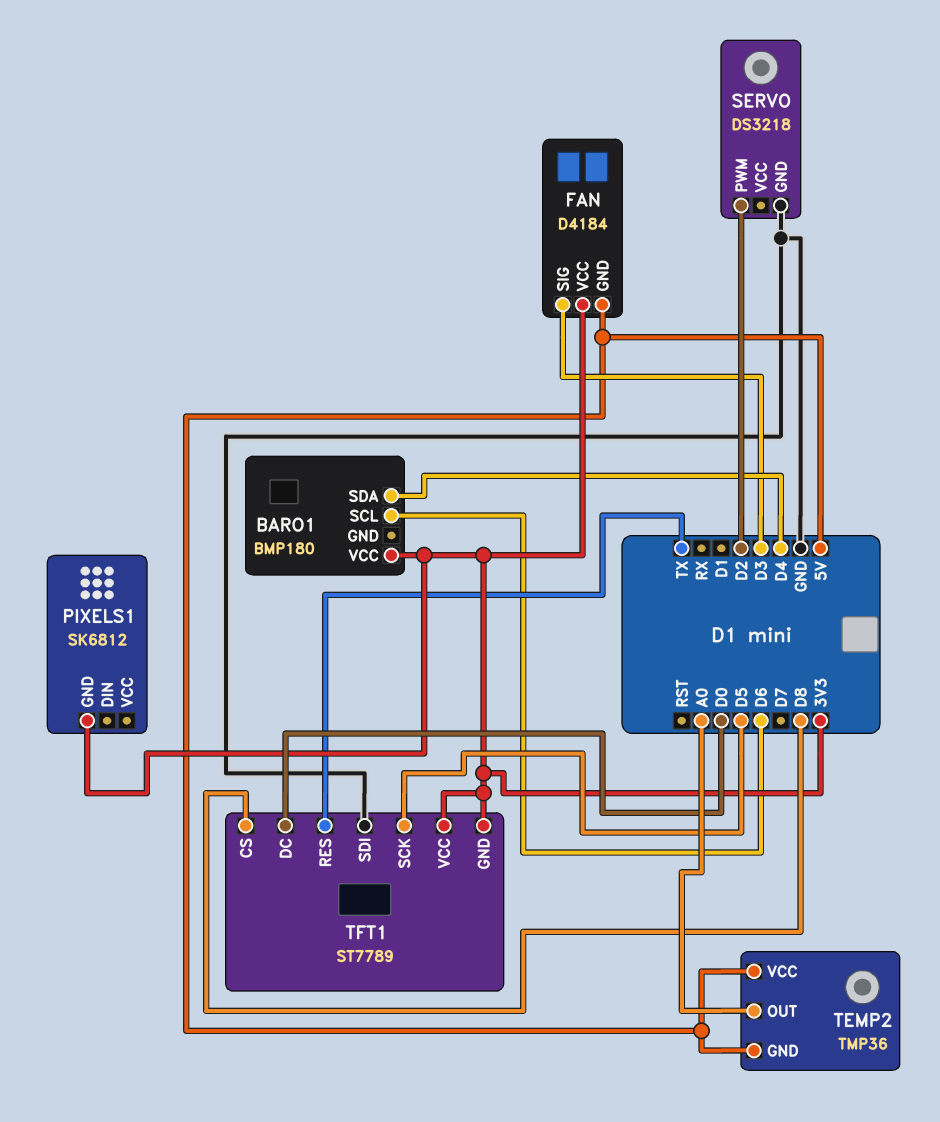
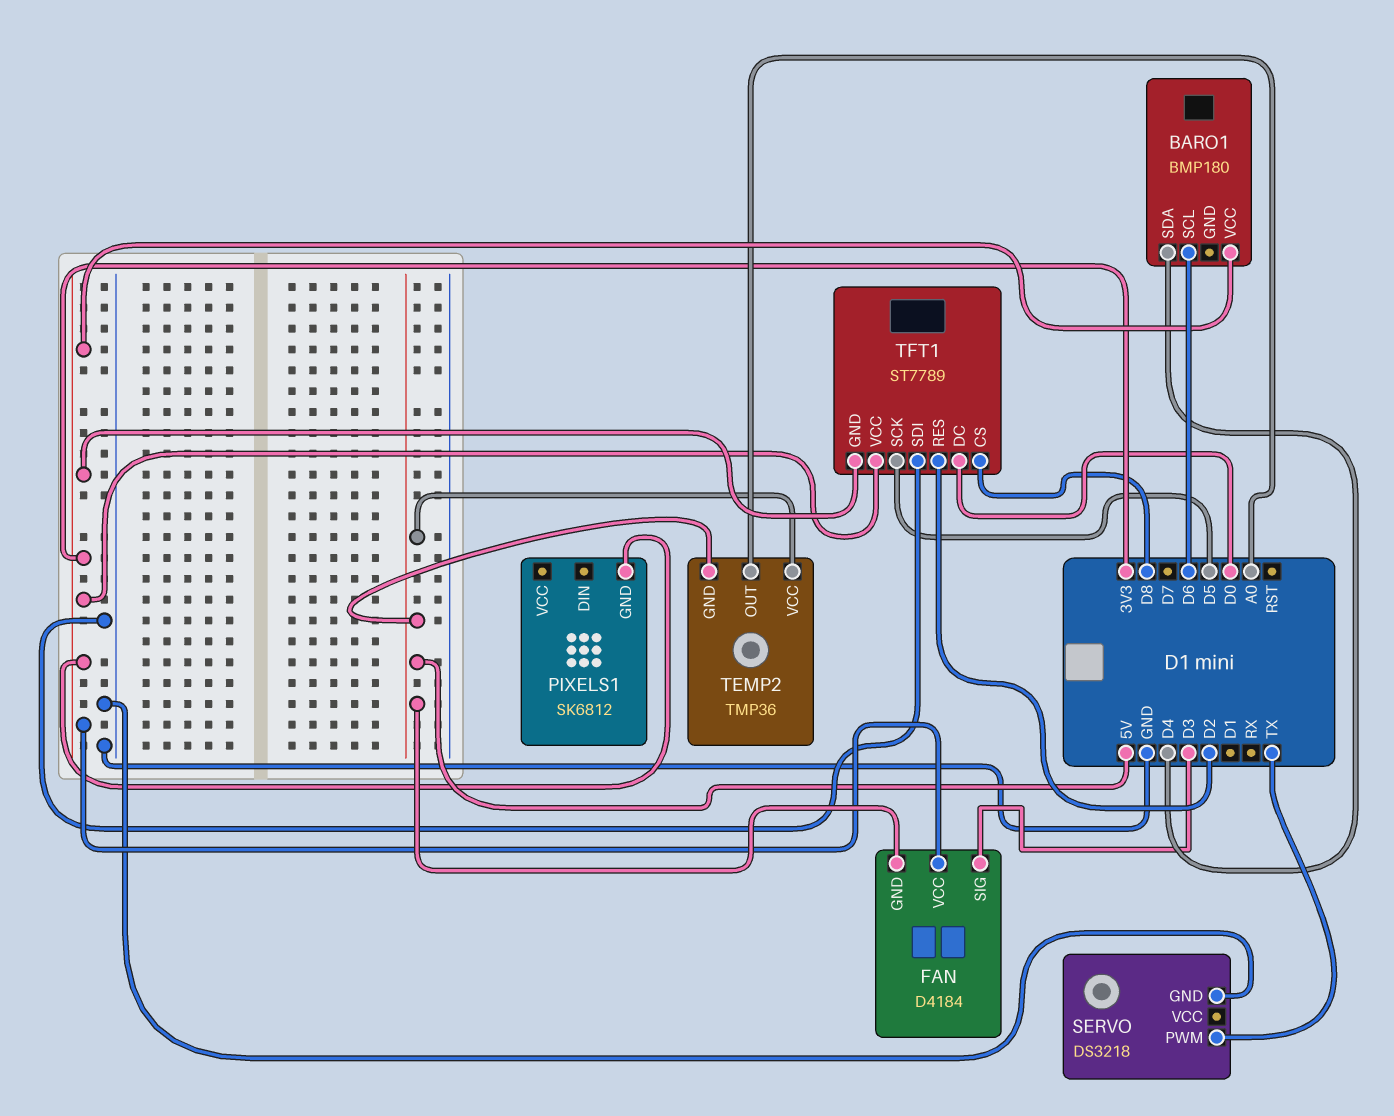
SERVO pin PWM: D2 -> TX
TFT1 pin RES: TX -> D2

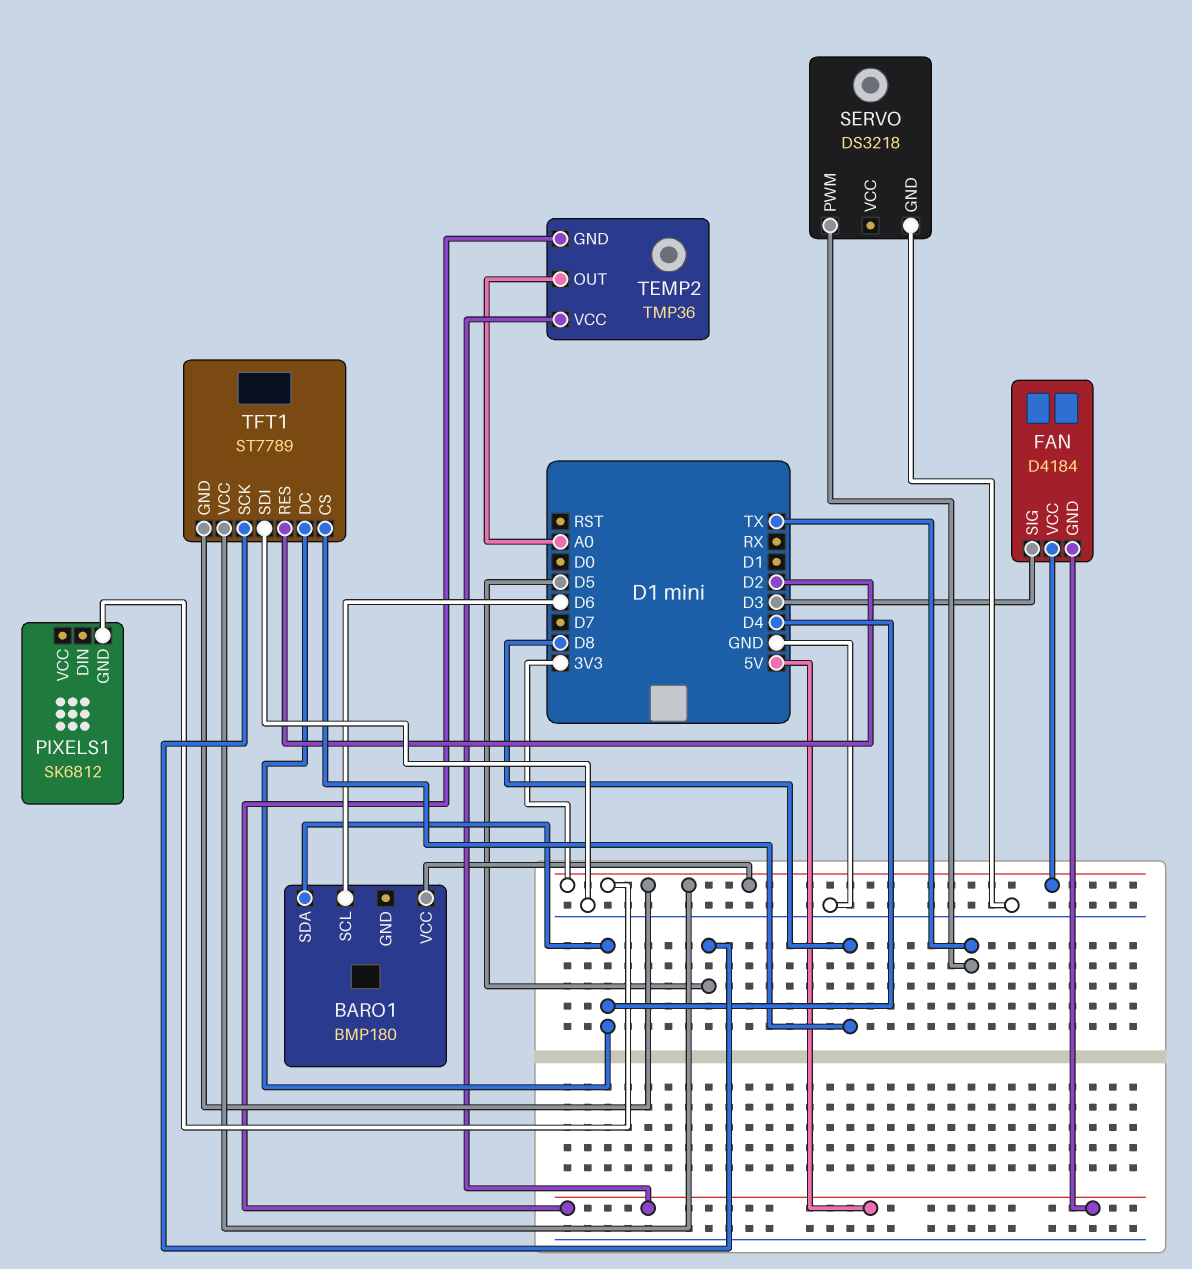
TFT1 pin DC: D0 -> D4

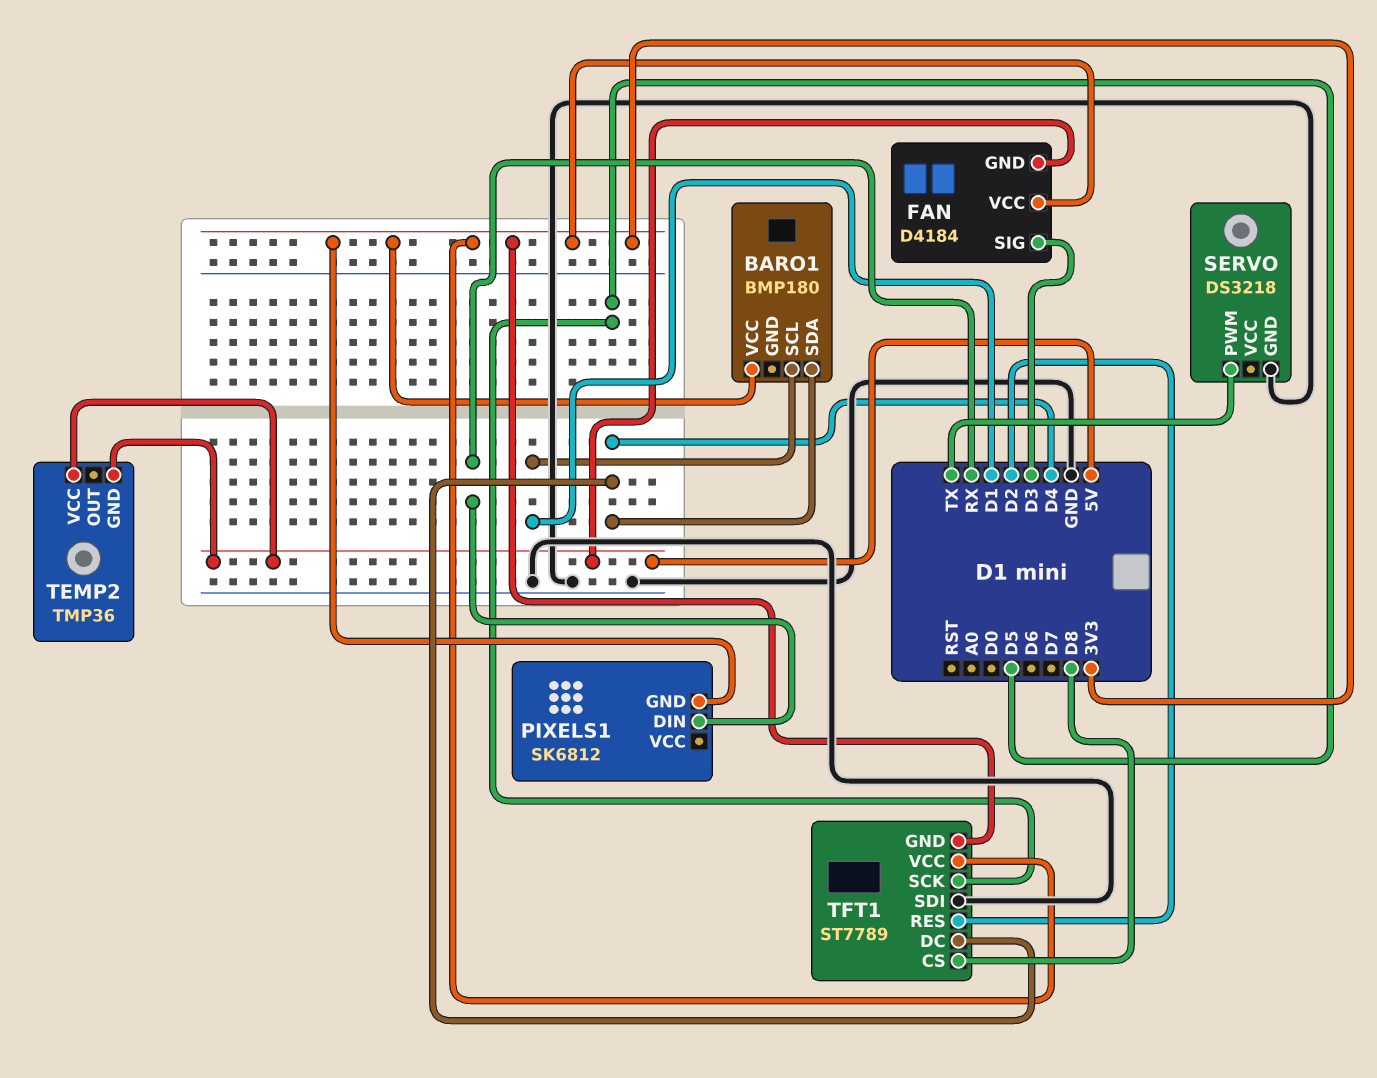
BARO1 pin SCL: D6 -> D1
PIXELS1 pin DIN: none -> RX
TEMP2 pin OUT: A0 -> none

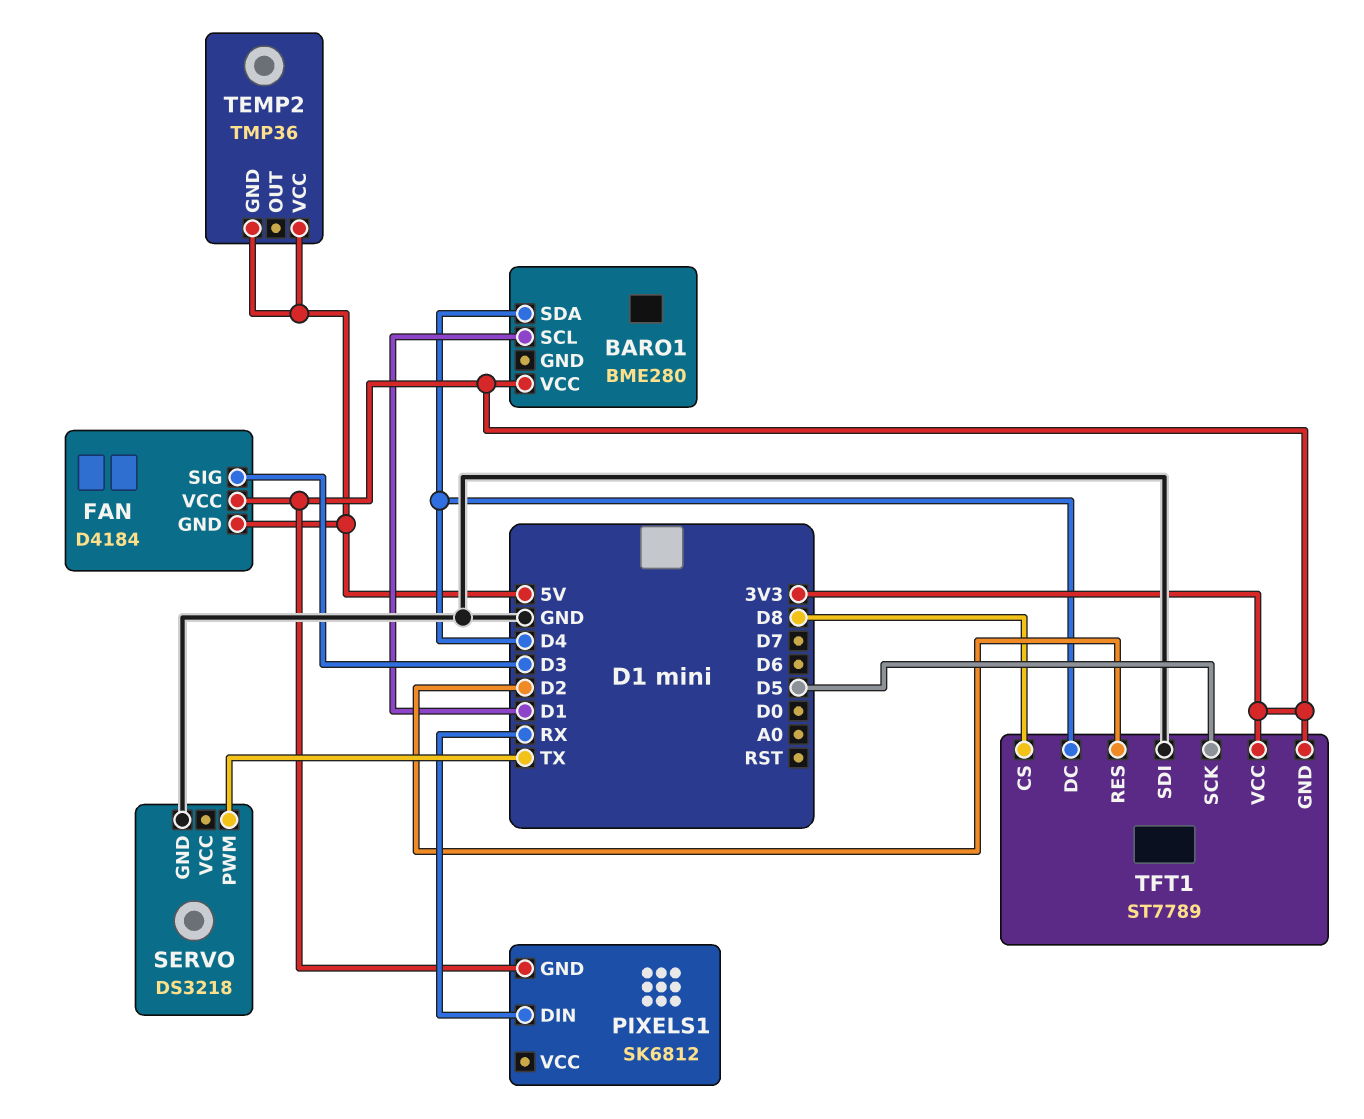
BARO1: BMP180 -> BME280

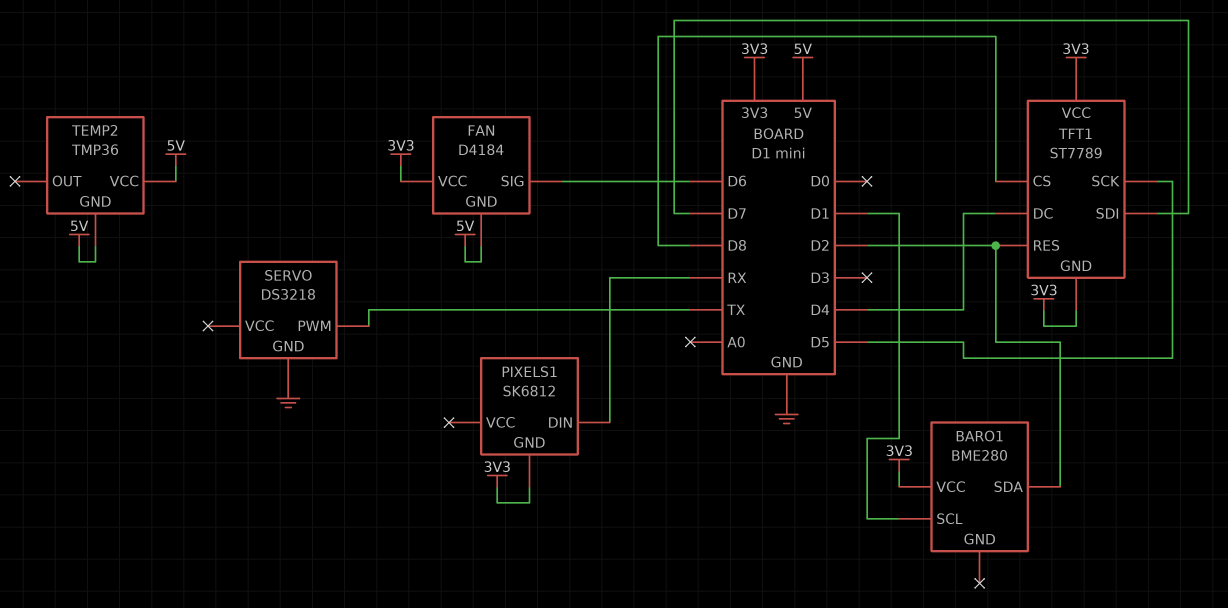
BARO1 pin SDA: D4 -> D2
FAN pin SIG: D3 -> D6
TFT1 pin SDI: GND -> D7

